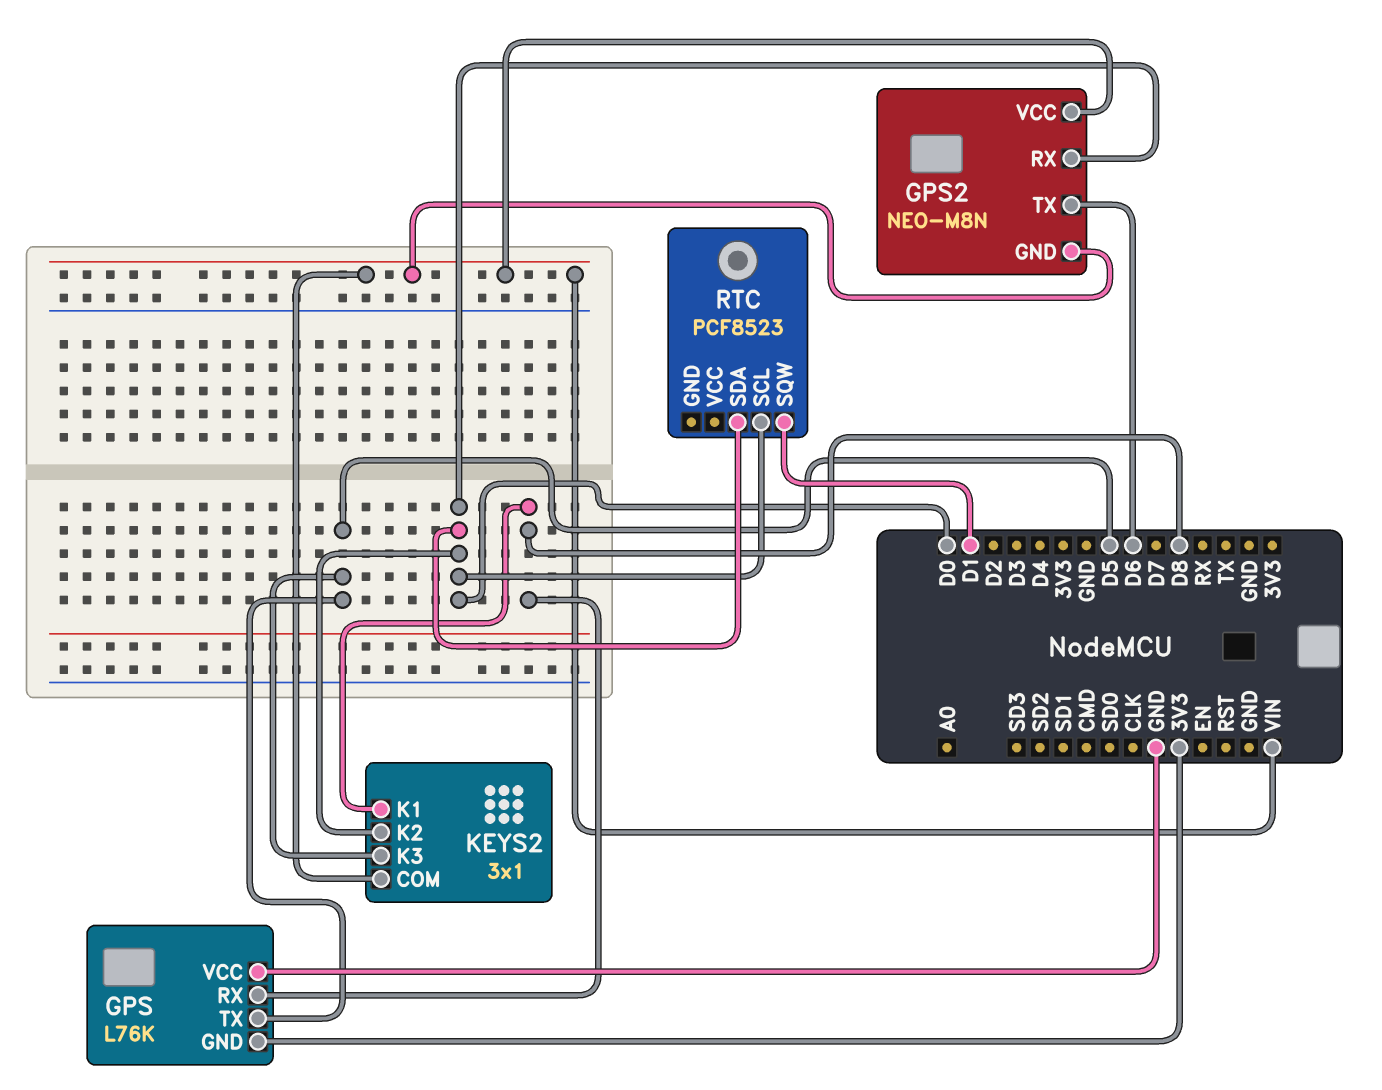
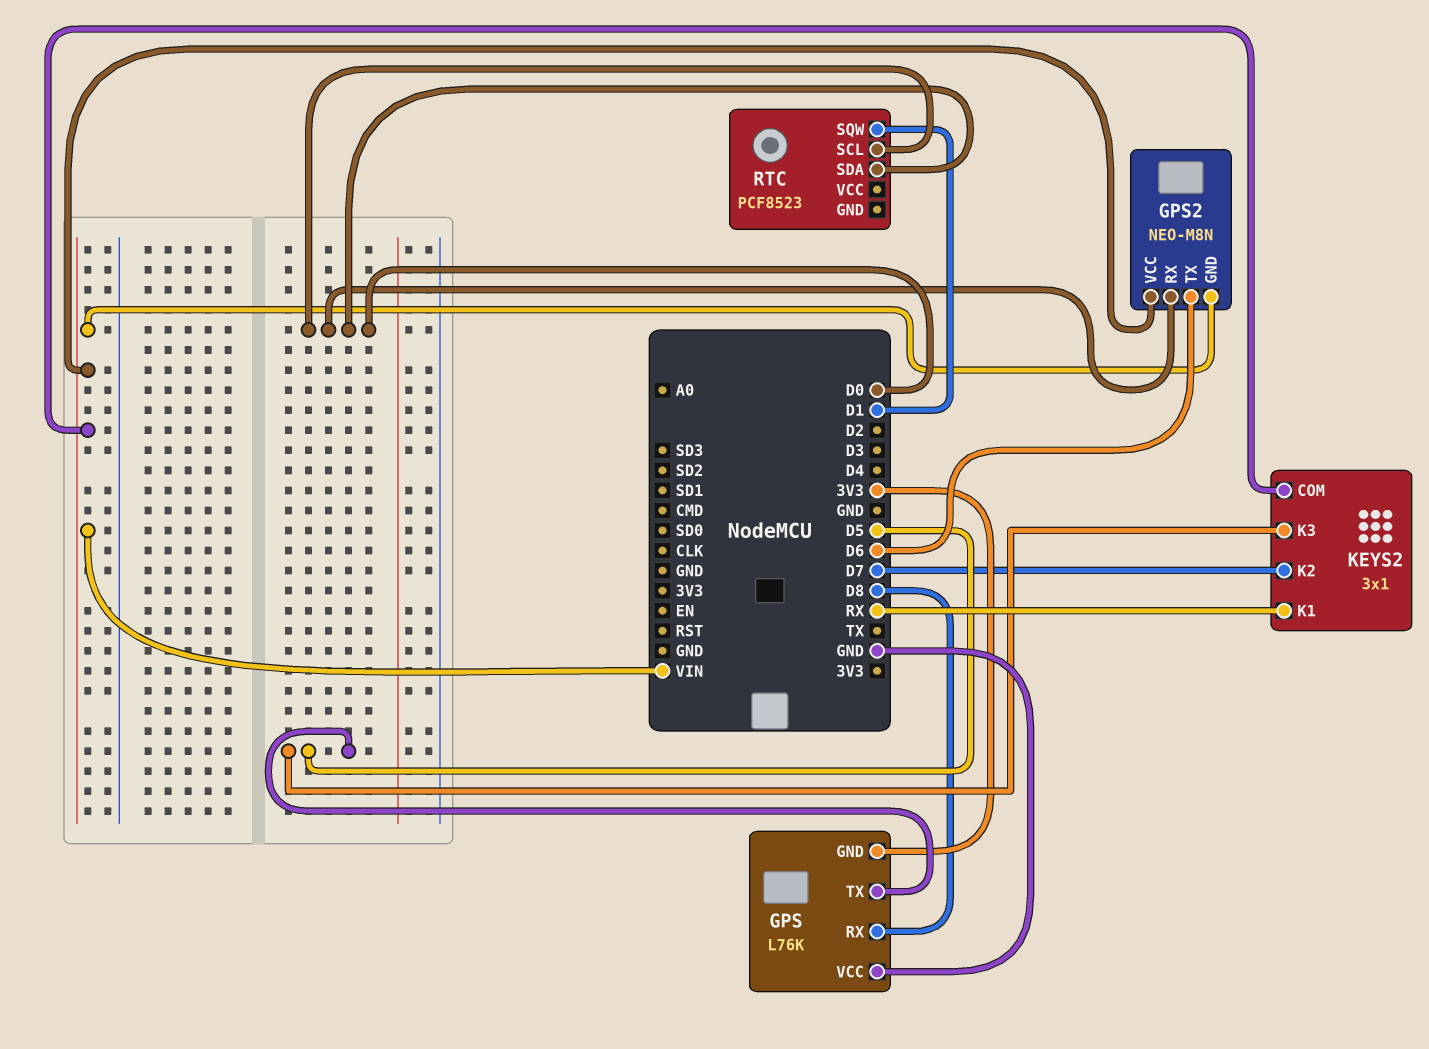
KEYS2 pin K1: D8 -> RX
KEYS2 pin K2: D0 -> D7

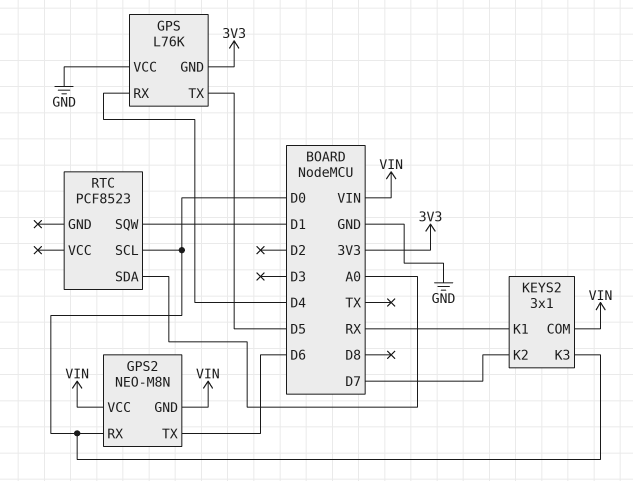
GPS pin RX: D8 -> D4
KEYS2 pin K3: D5 -> D0
RTC pin SDA: D0 -> A0

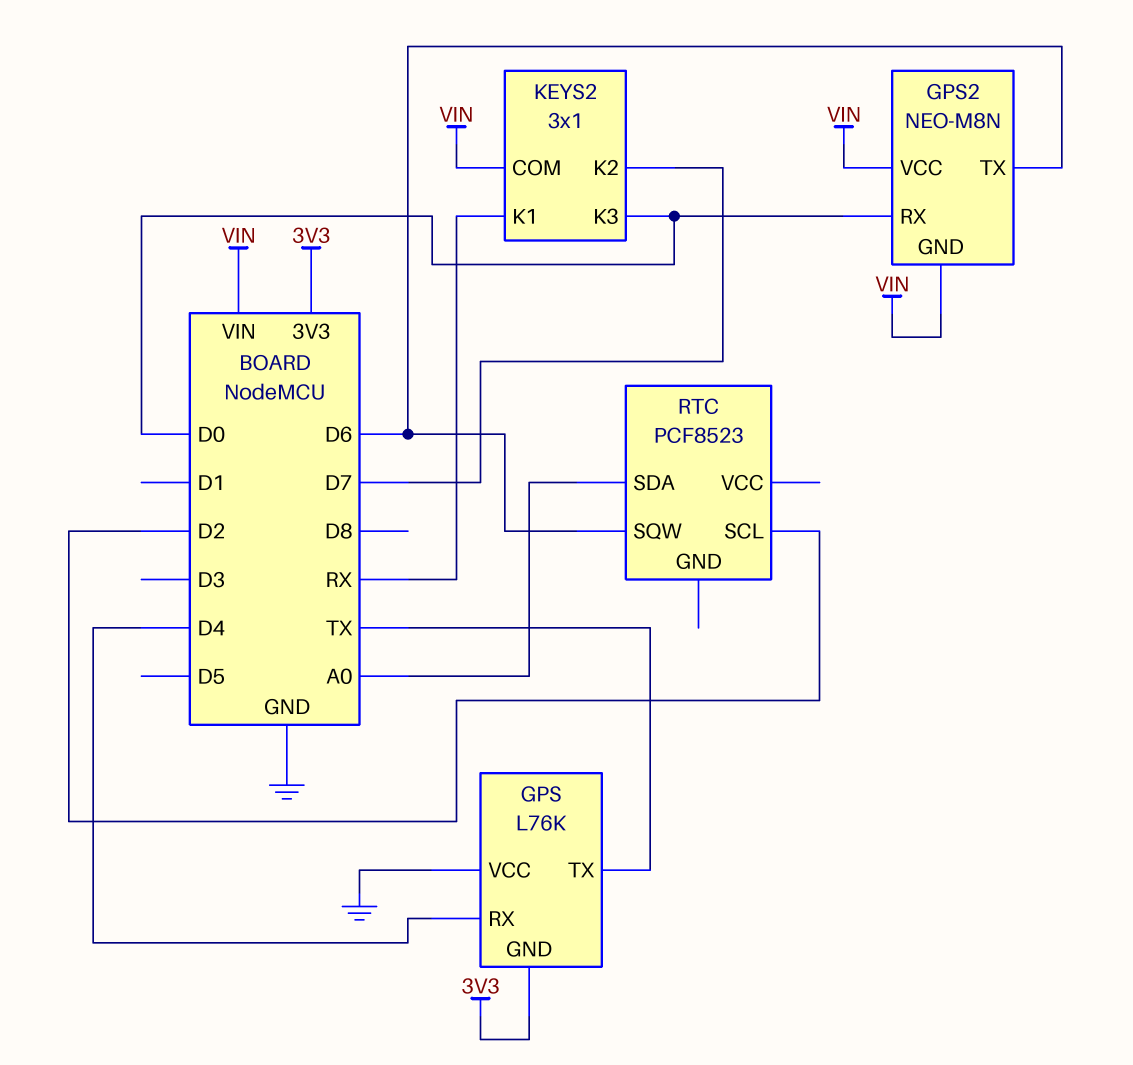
GPS pin TX: D5 -> TX
RTC pin SCL: D0 -> D2
RTC pin SQW: D1 -> D6

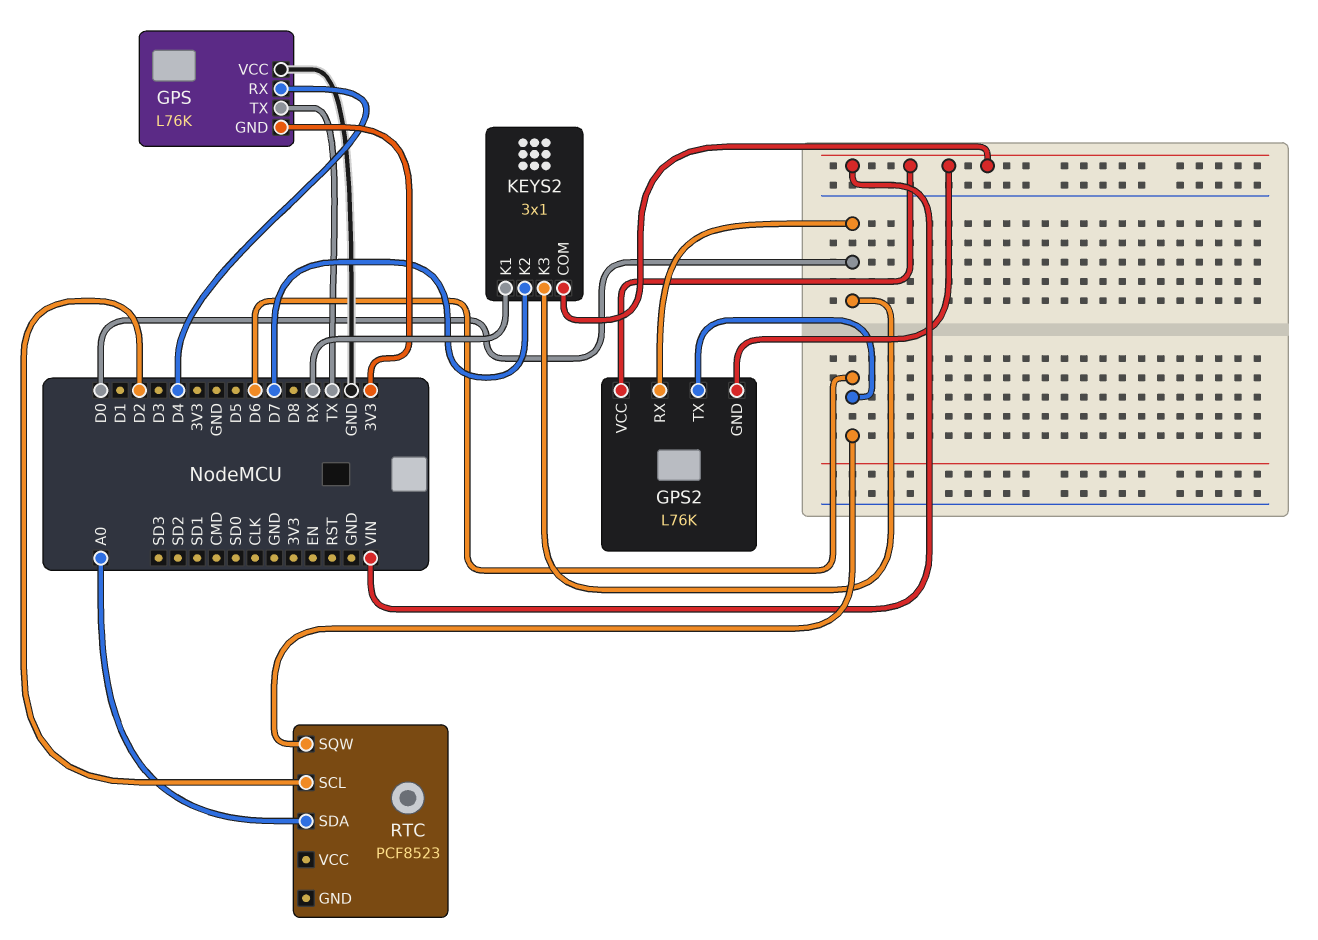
GPS2: NEO-M8N -> L76K

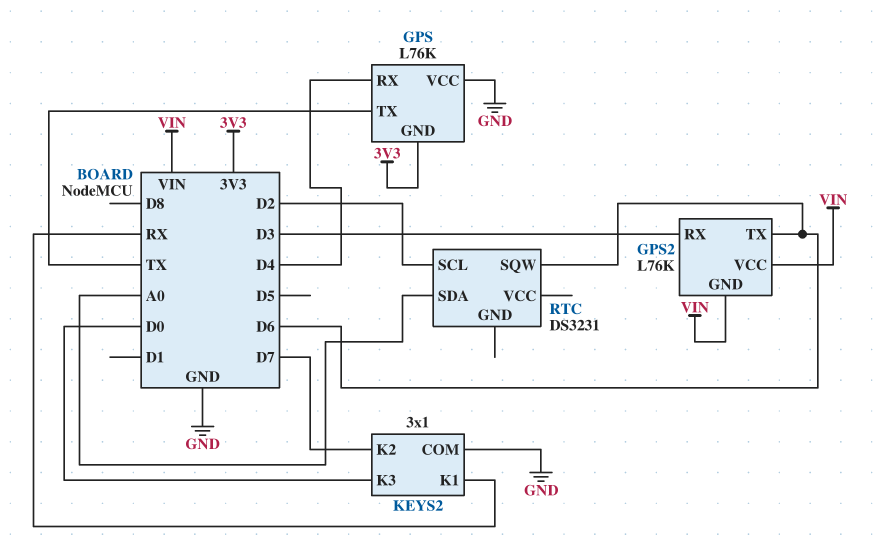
GPS2 pin RX: D0 -> D3
KEYS2 pin COM: VIN -> GND
RTC: PCF8523 -> DS3231

